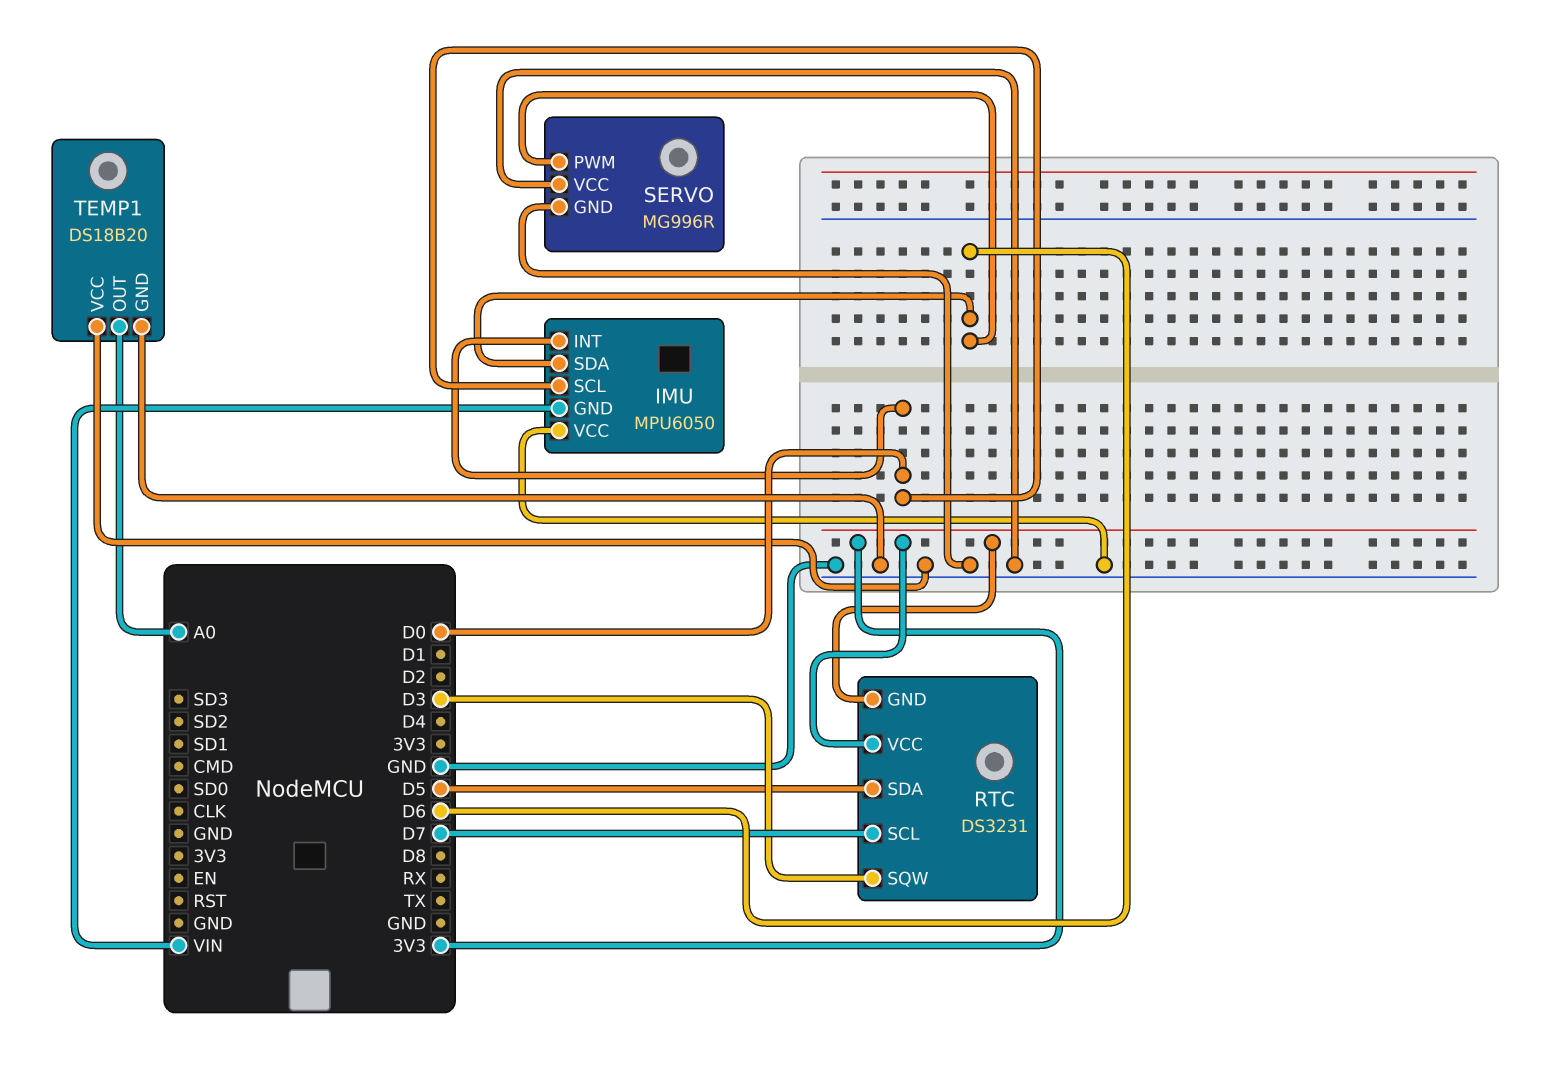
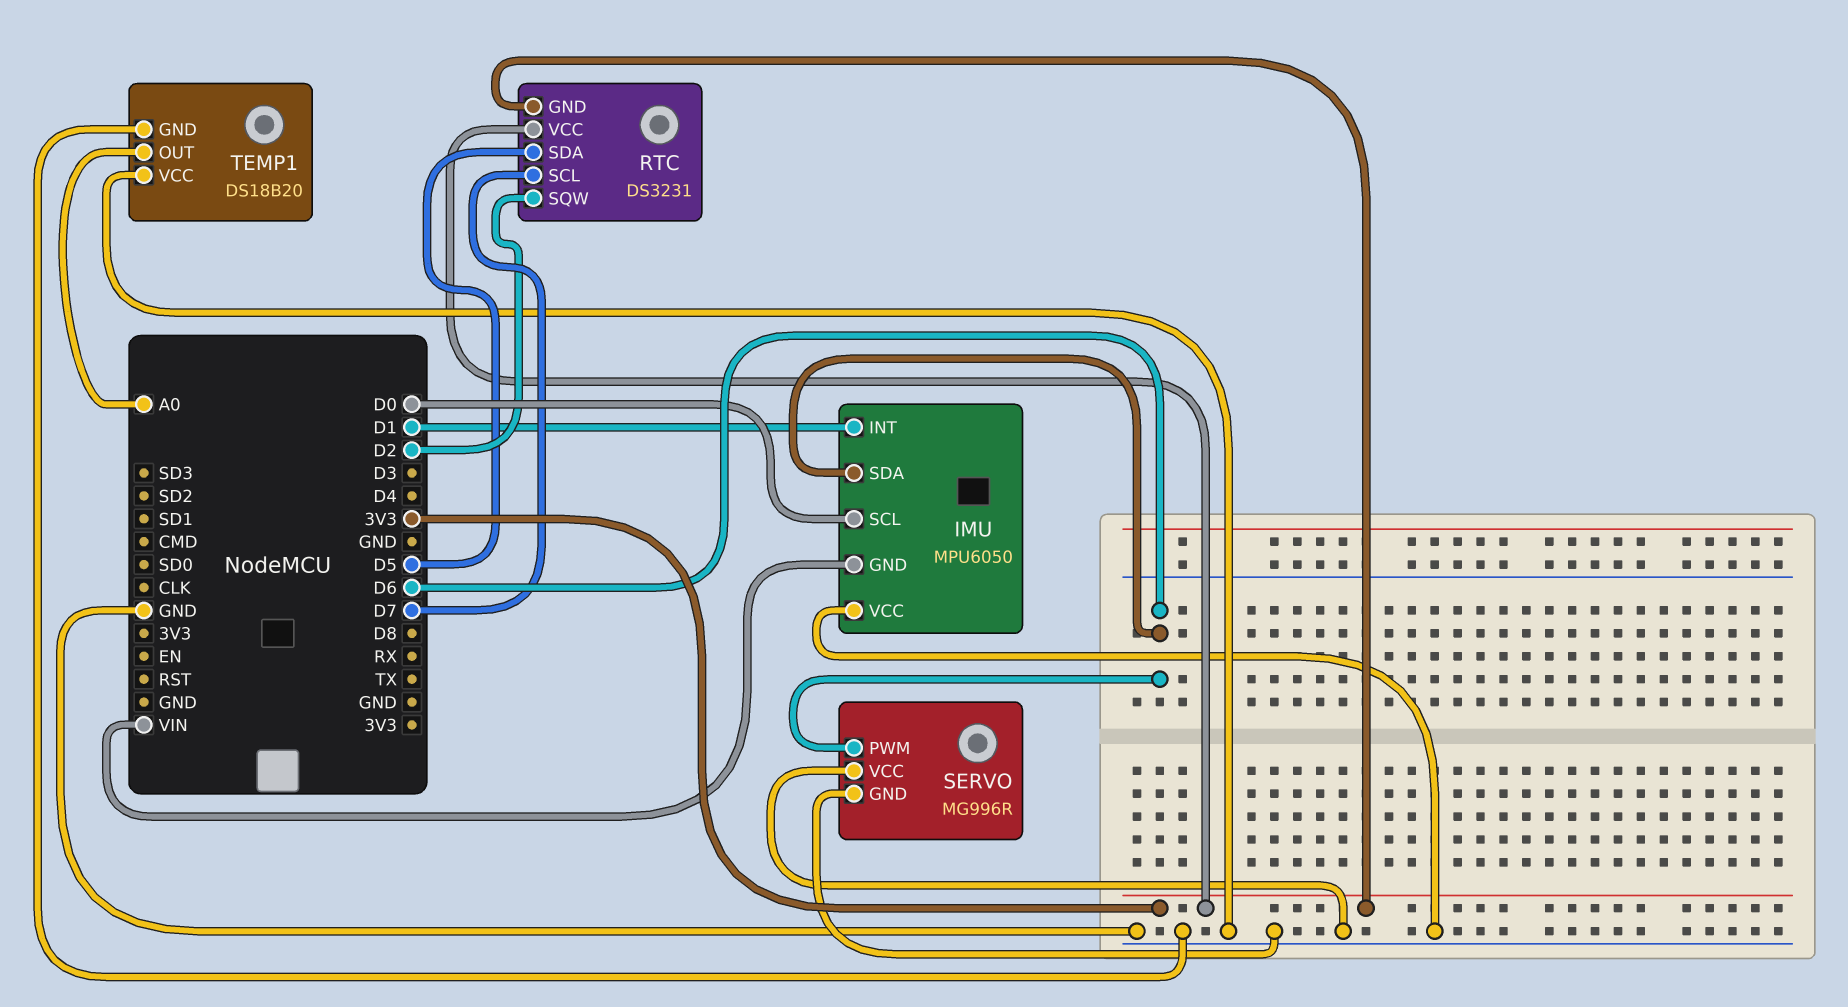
IMU pin INT: D0 -> D1
RTC pin SQW: D3 -> D2

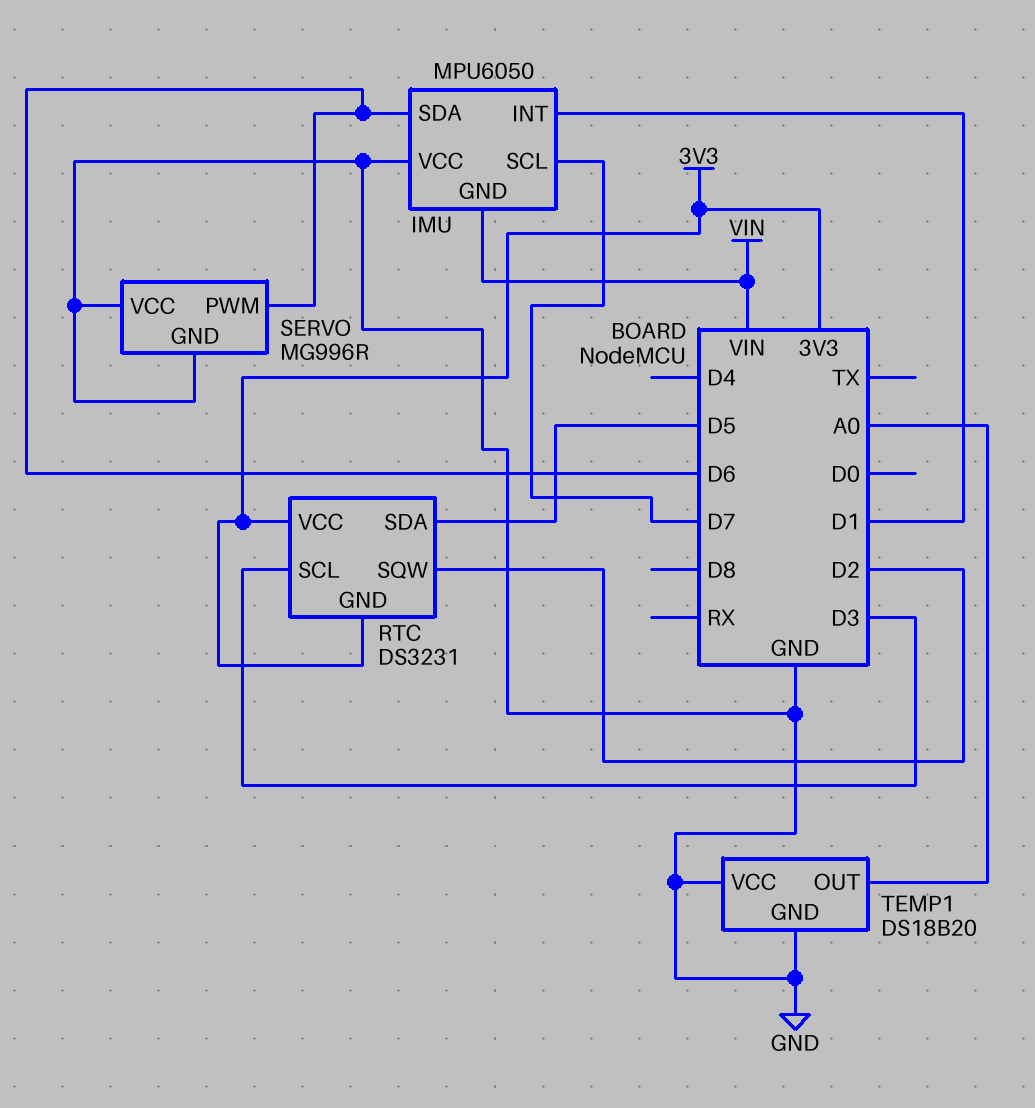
IMU pin SCL: D0 -> D7
RTC pin SCL: D7 -> D3

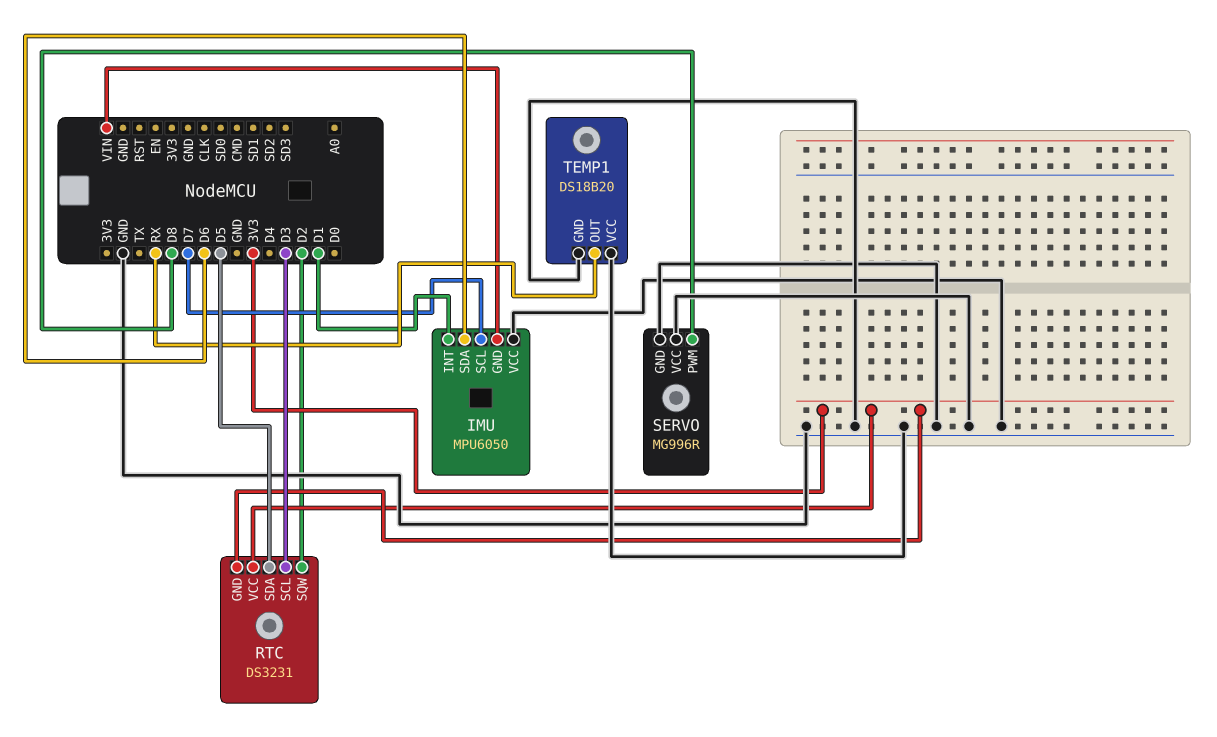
SERVO pin PWM: D6 -> D8
TEMP1 pin OUT: A0 -> RX

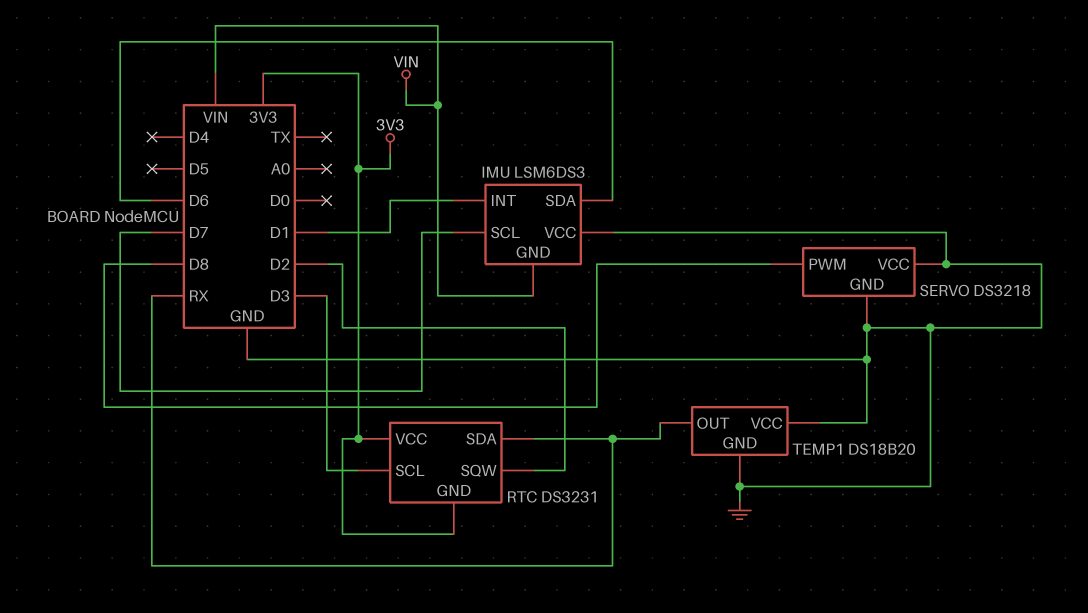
IMU: MPU6050 -> LSM6DS3
RTC pin SDA: D5 -> RX
SERVO: MG996R -> DS3218

